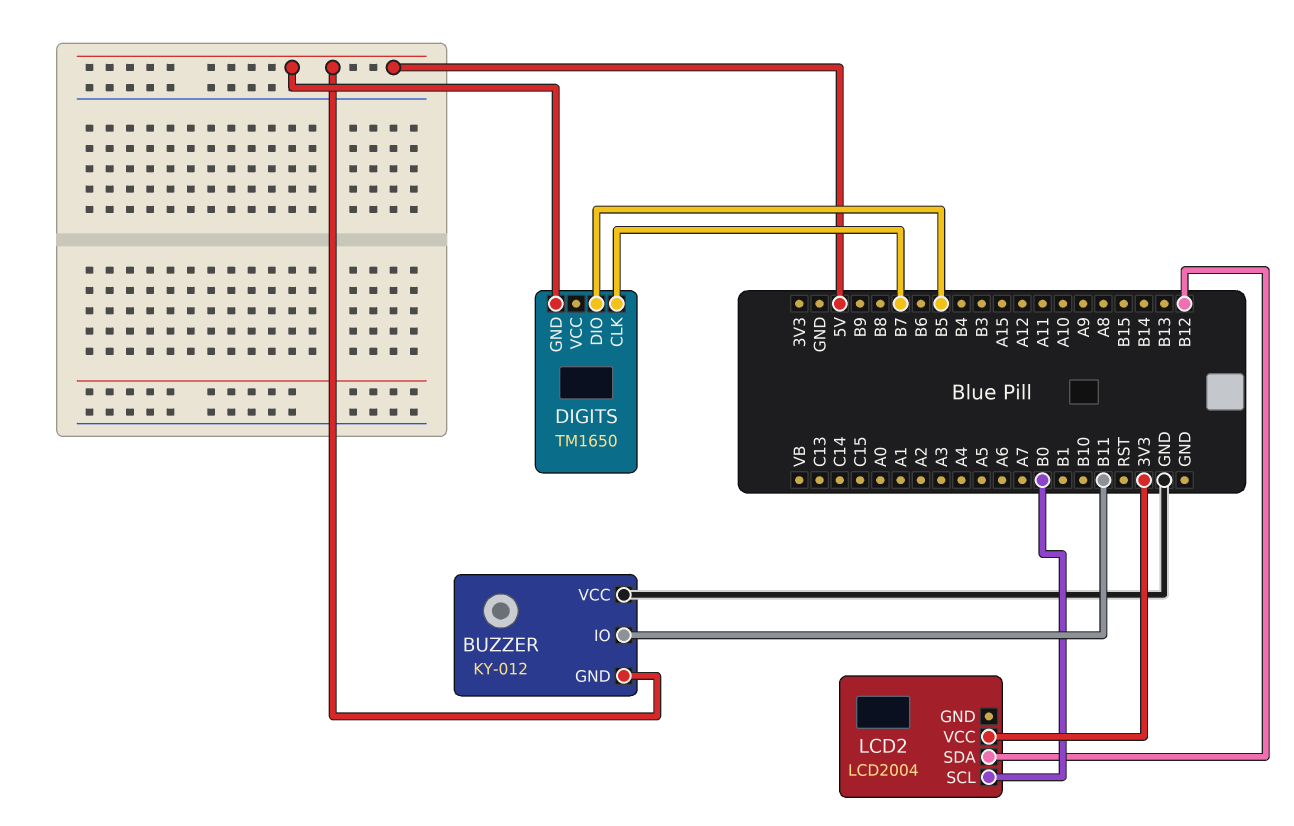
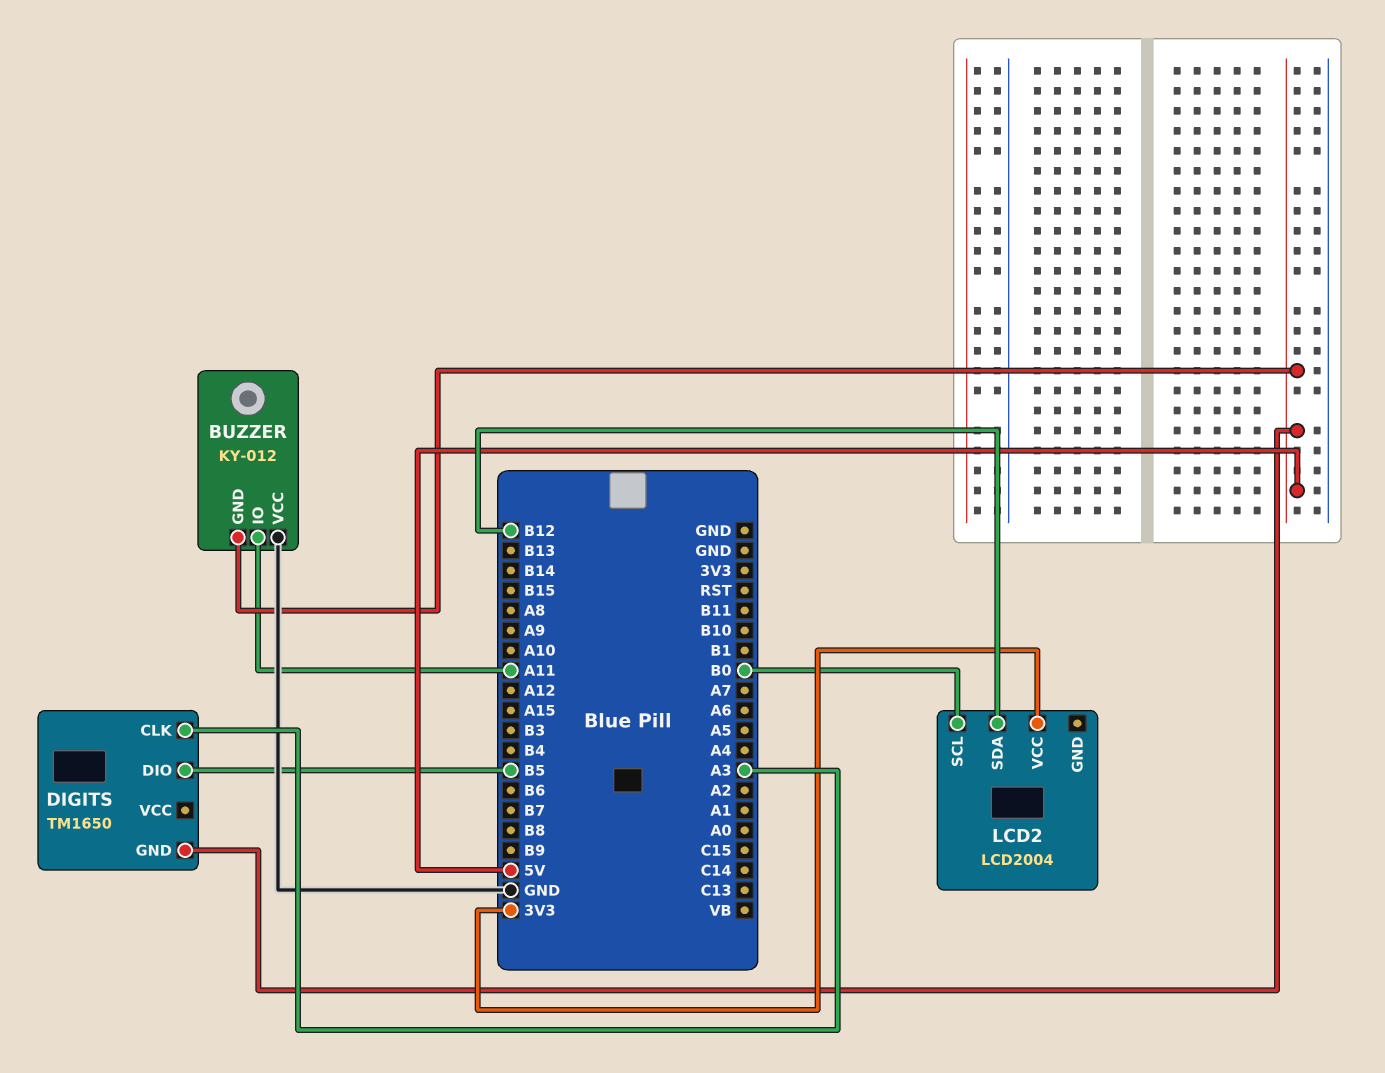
BUZZER pin IO: B11 -> A11
DIGITS pin CLK: B7 -> A3

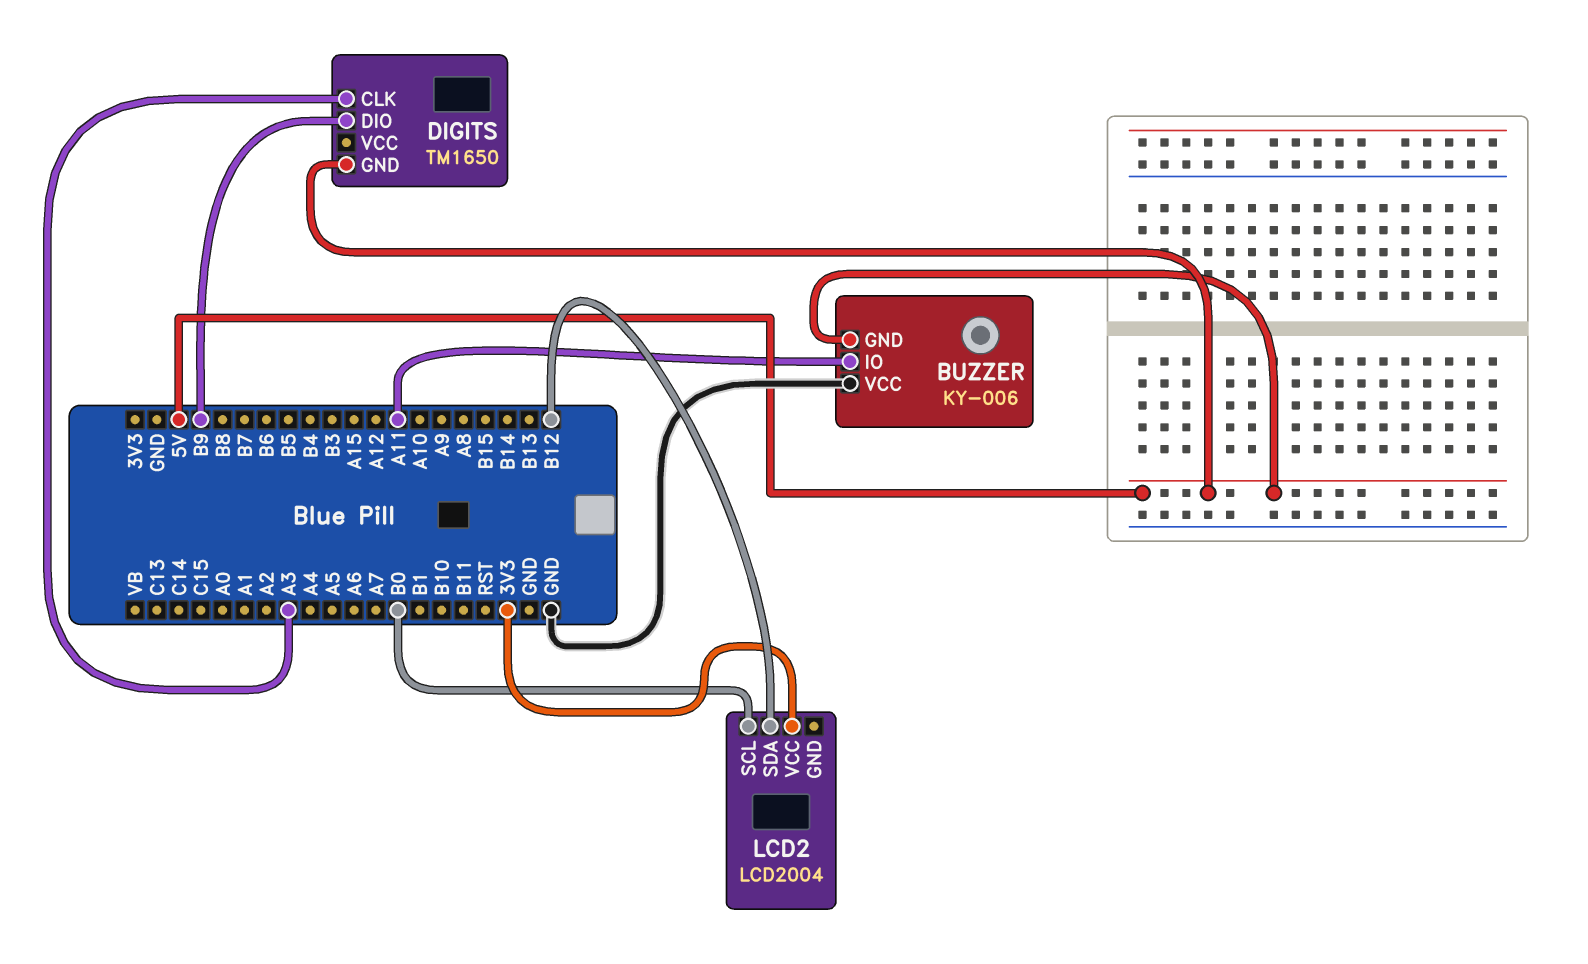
BUZZER: KY-012 -> KY-006
DIGITS pin DIO: B5 -> B9

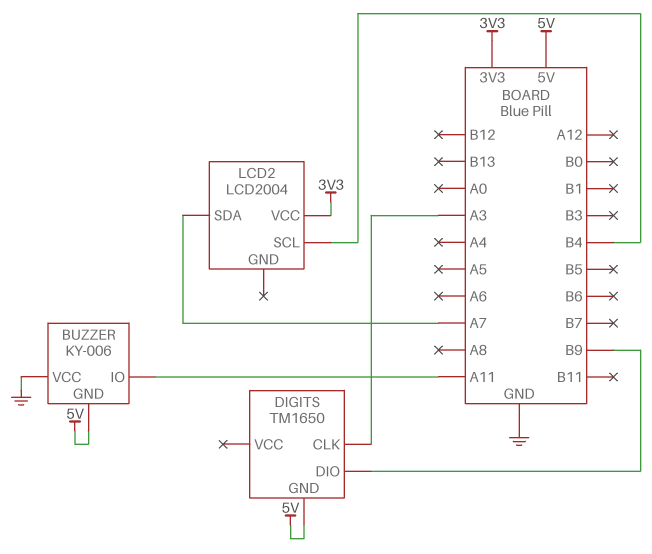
LCD2 pin SCL: B0 -> B4
LCD2 pin SDA: B12 -> A7

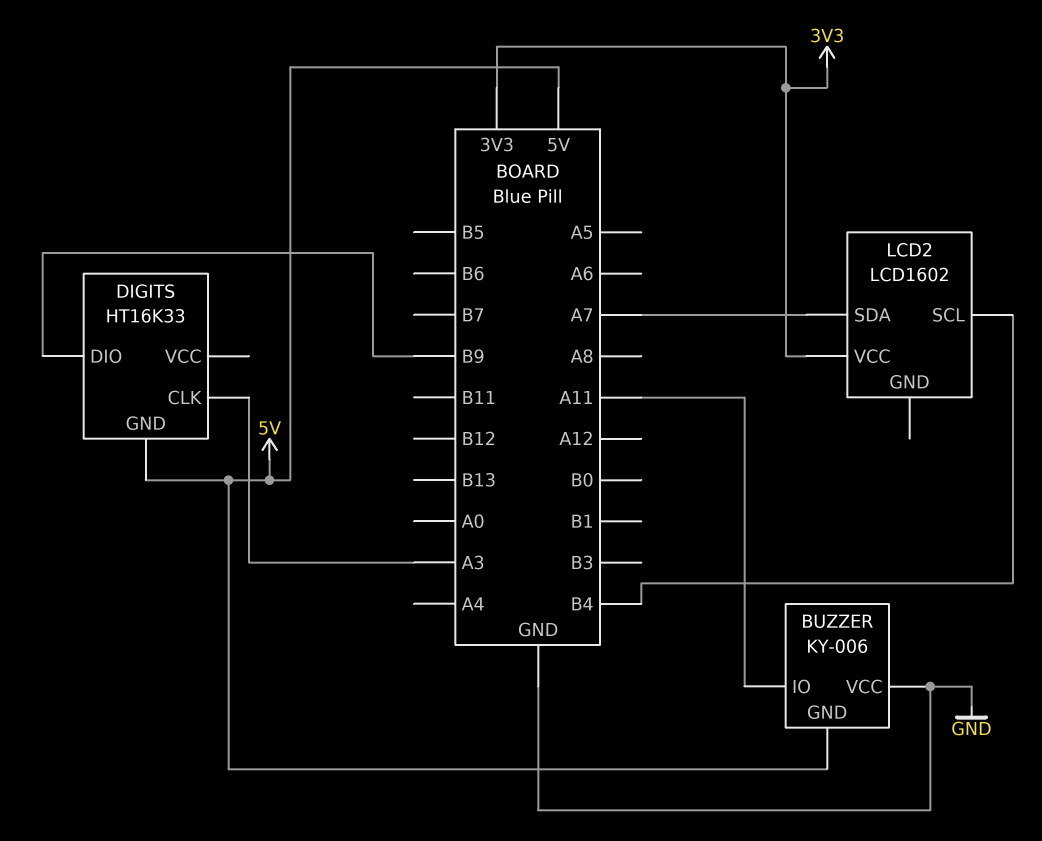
DIGITS: TM1650 -> HT16K33
LCD2: LCD2004 -> LCD1602

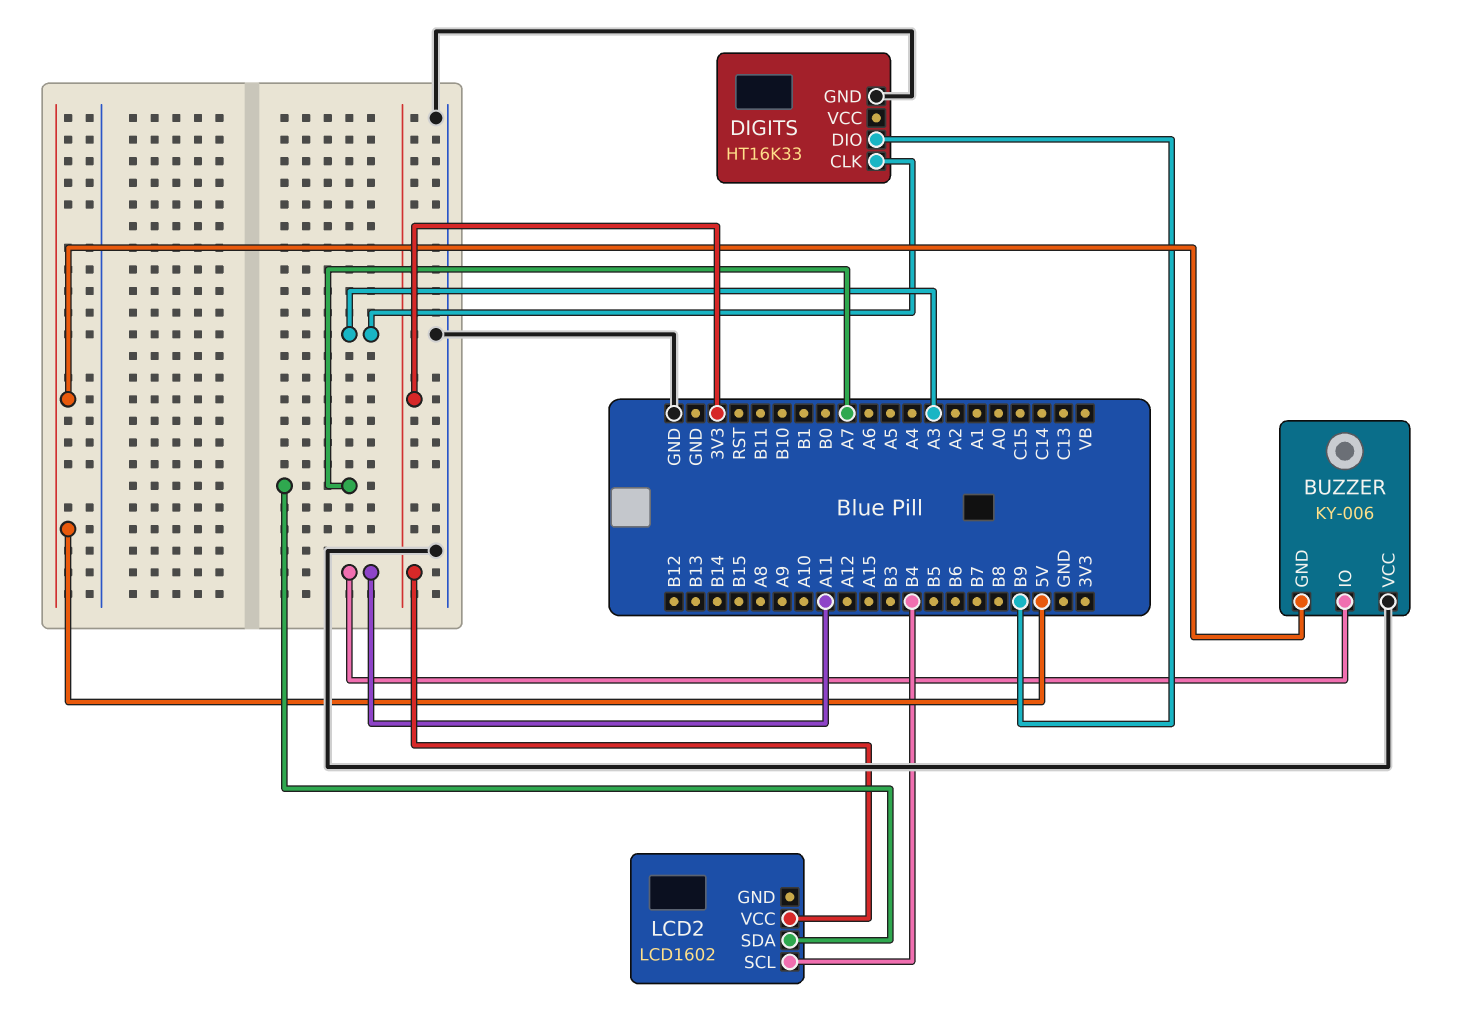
DIGITS pin GND: 5V -> GND

